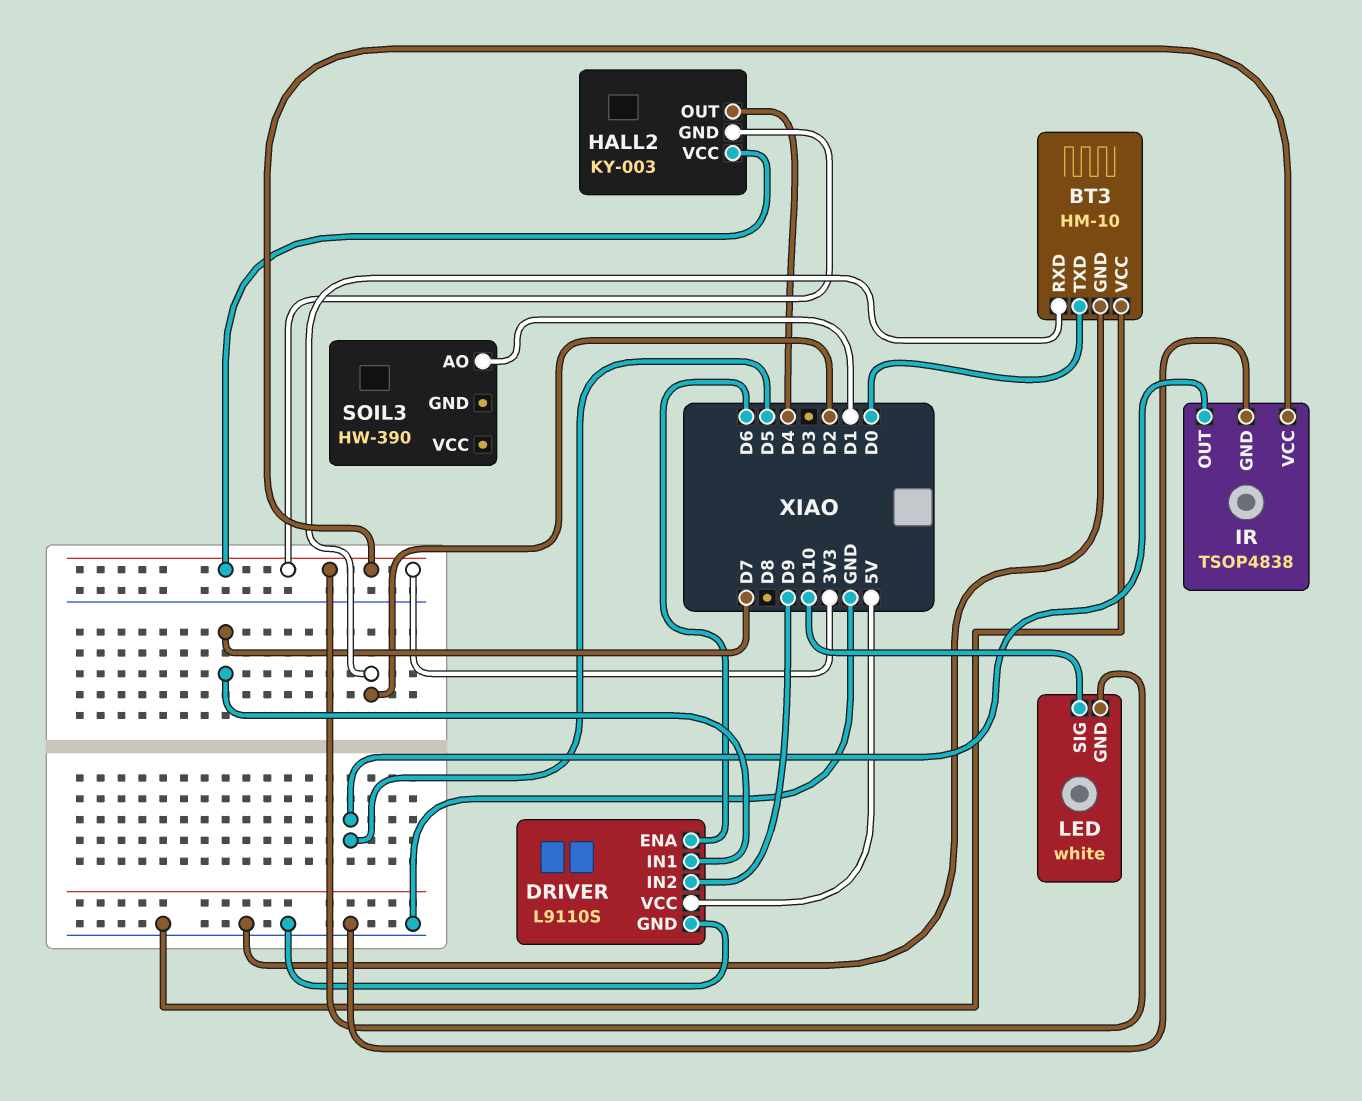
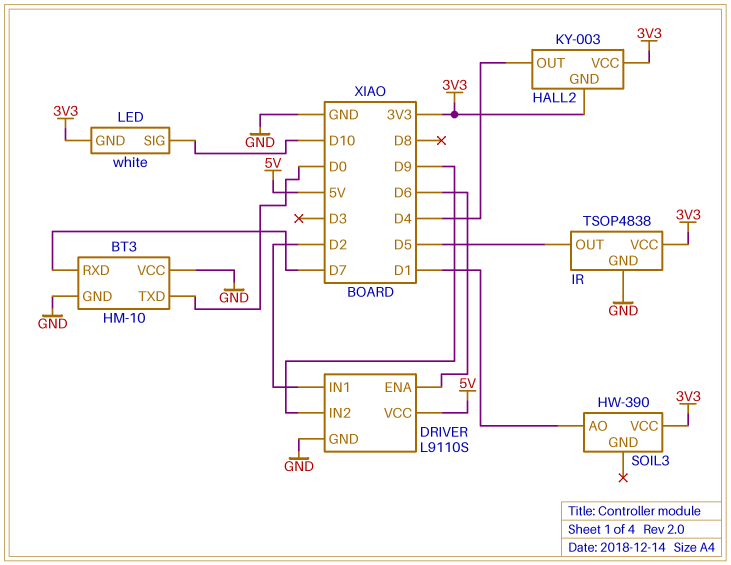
BT3 pin RXD: D2 -> D7
DRIVER pin IN1: D7 -> D2
SOIL3 pin VCC: none -> 3V3

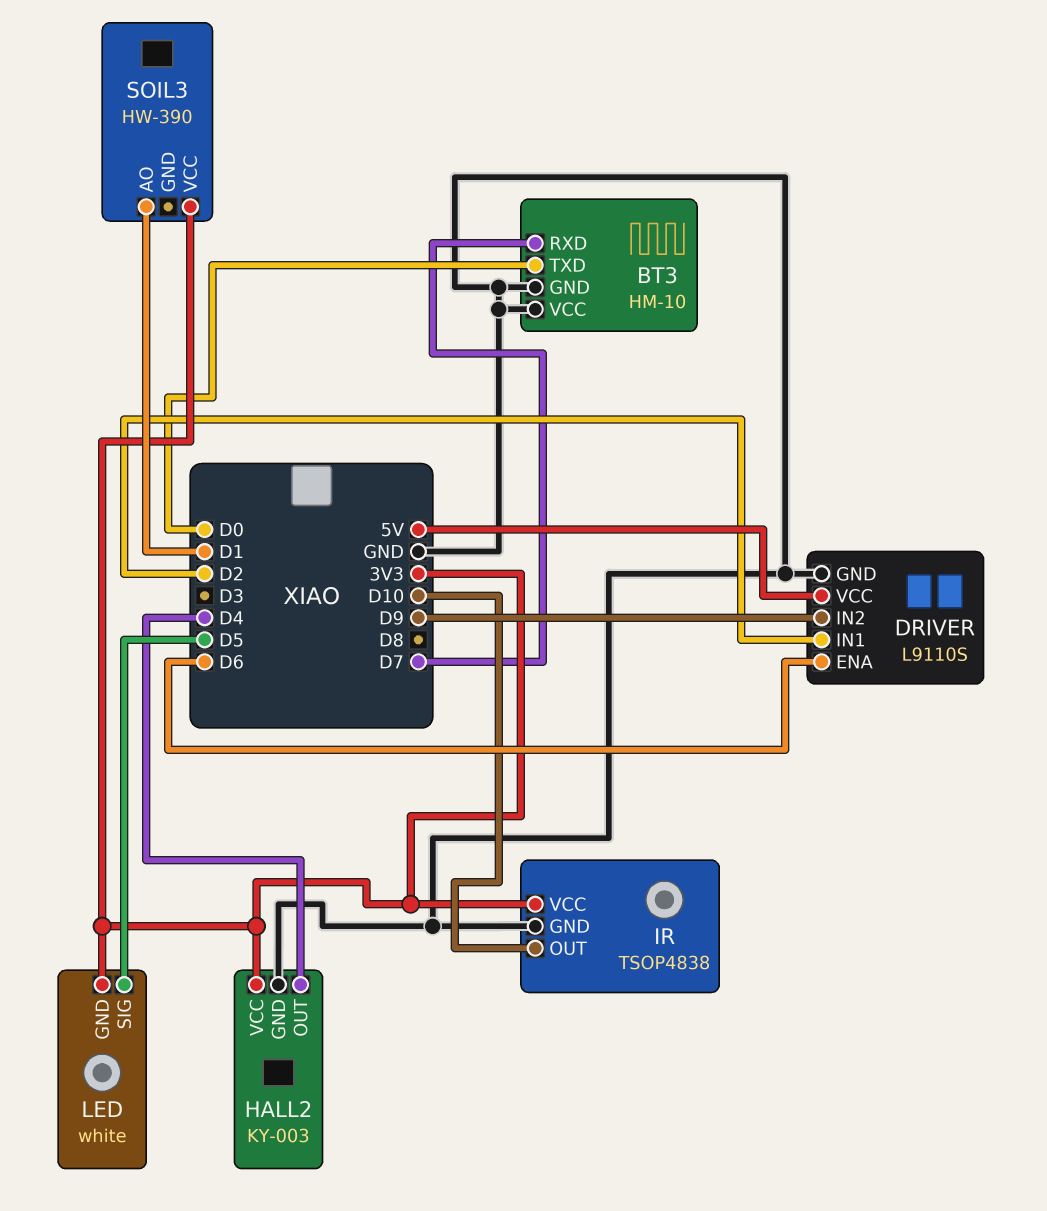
HALL2 pin GND: 3V3 -> GND
IR pin OUT: D5 -> D10
LED pin SIG: D10 -> D5

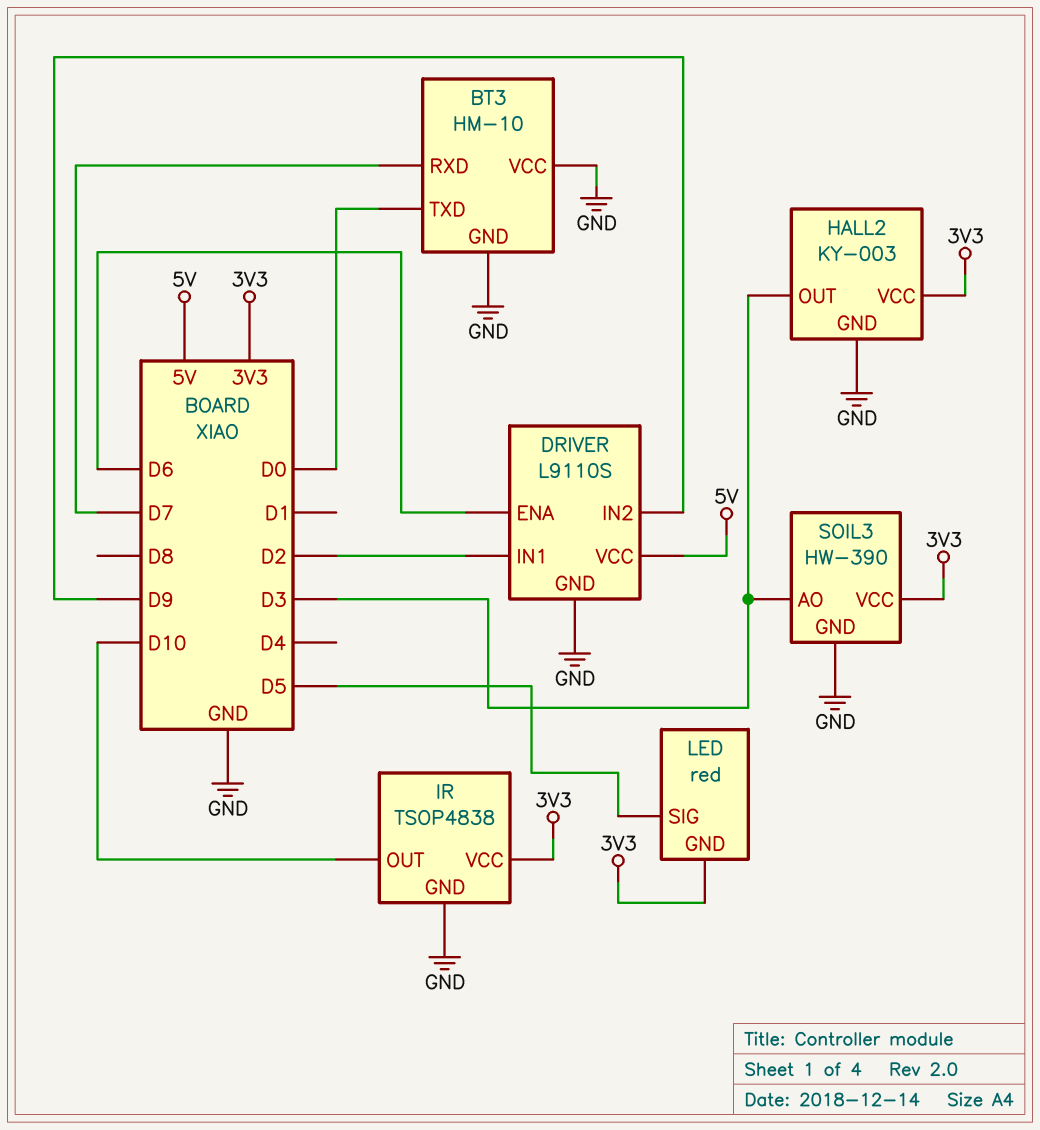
HALL2 pin OUT: D4 -> D3
LED: white -> red
SOIL3 pin AO: D1 -> D3
SOIL3 pin GND: none -> GND

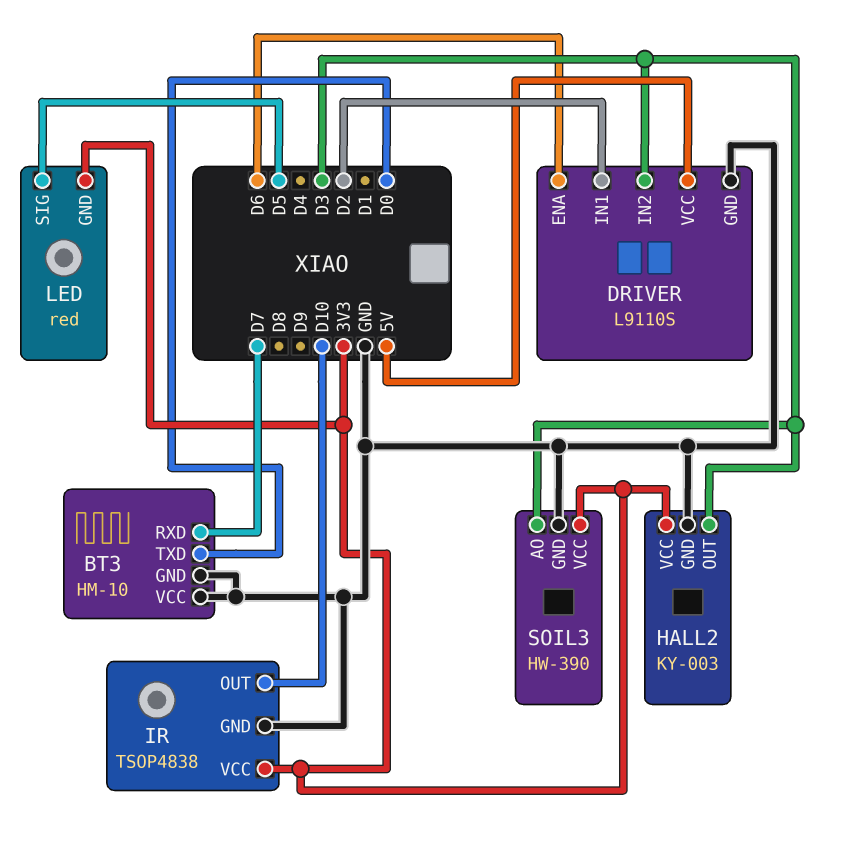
DRIVER pin IN2: D9 -> D3

